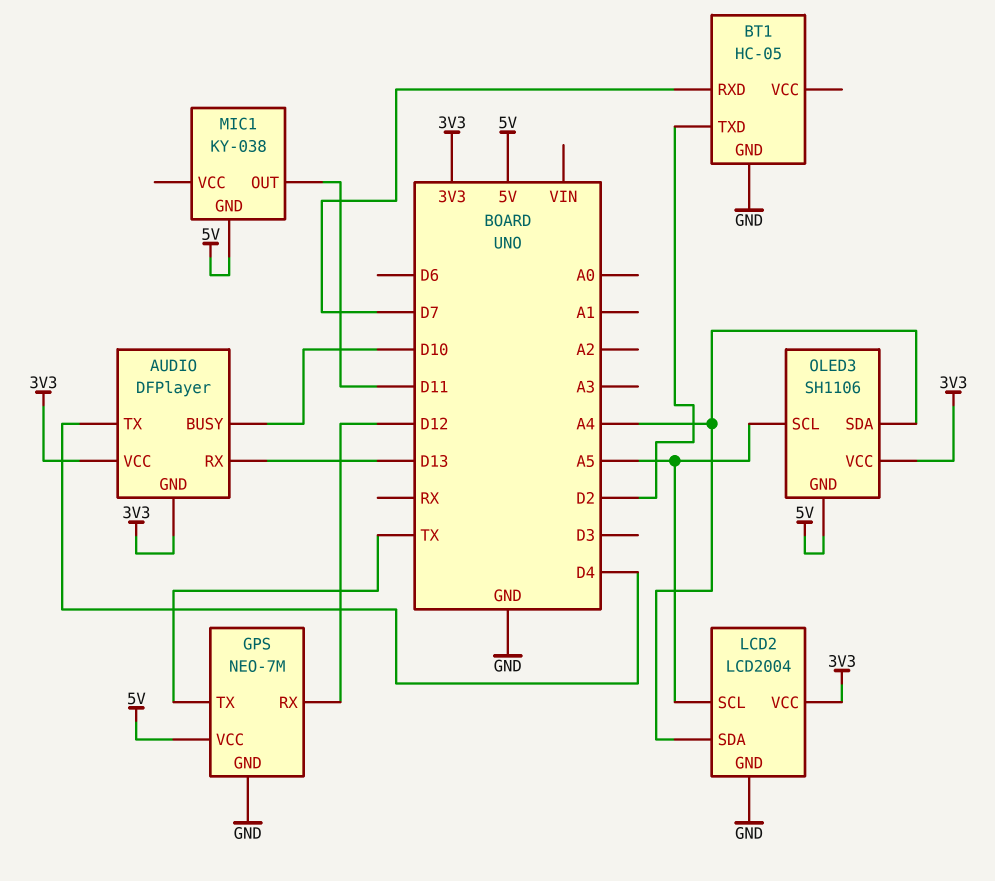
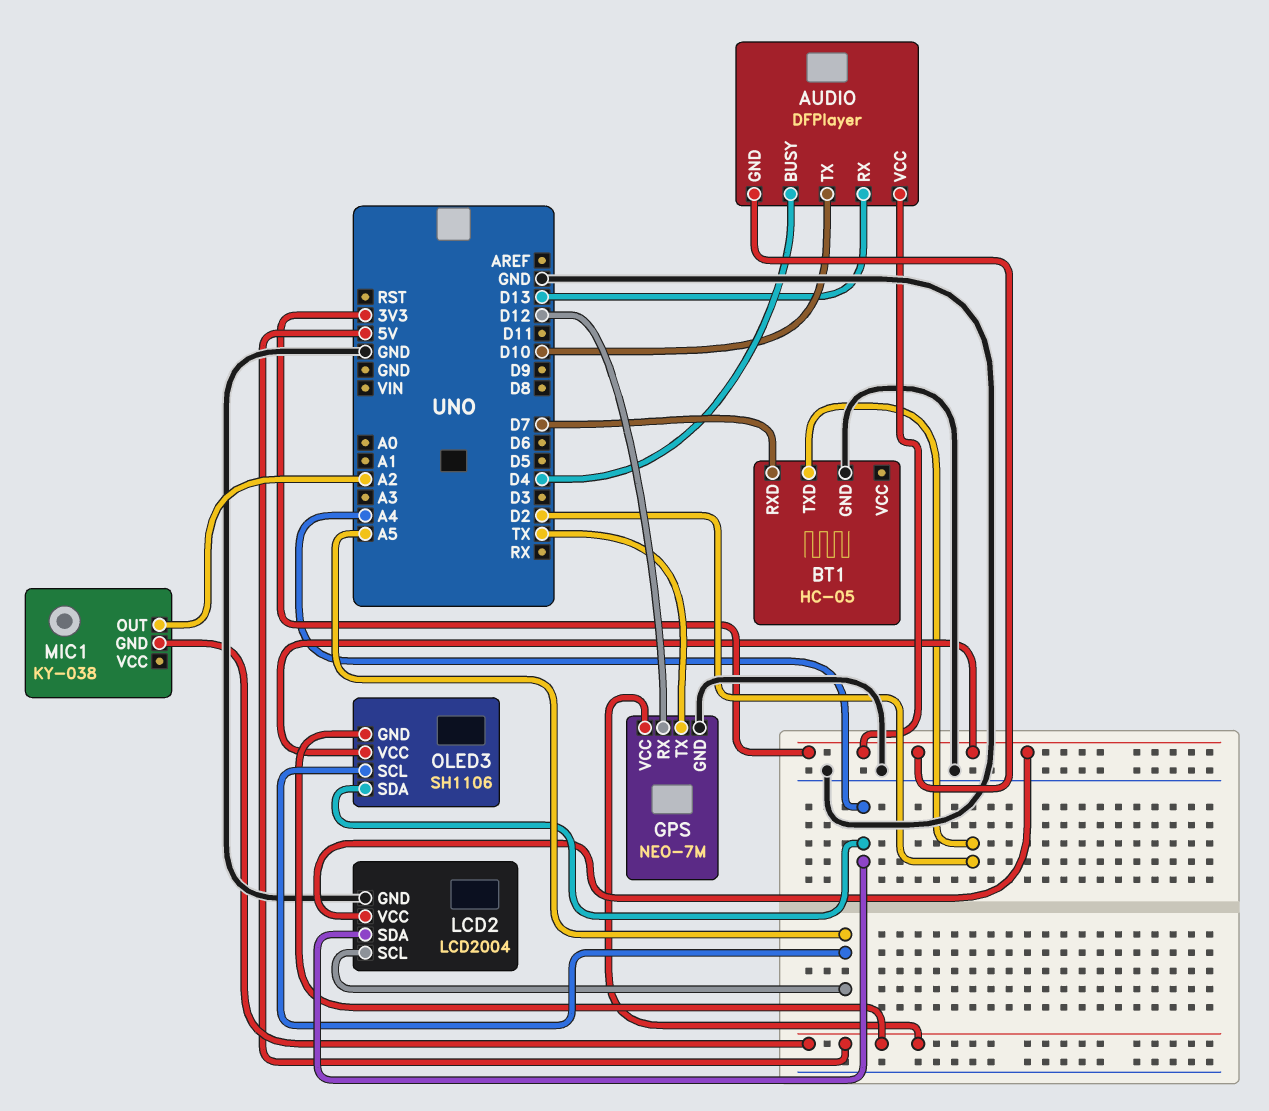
AUDIO pin BUSY: D10 -> D4
AUDIO pin TX: D4 -> D10
MIC1 pin OUT: D11 -> A2

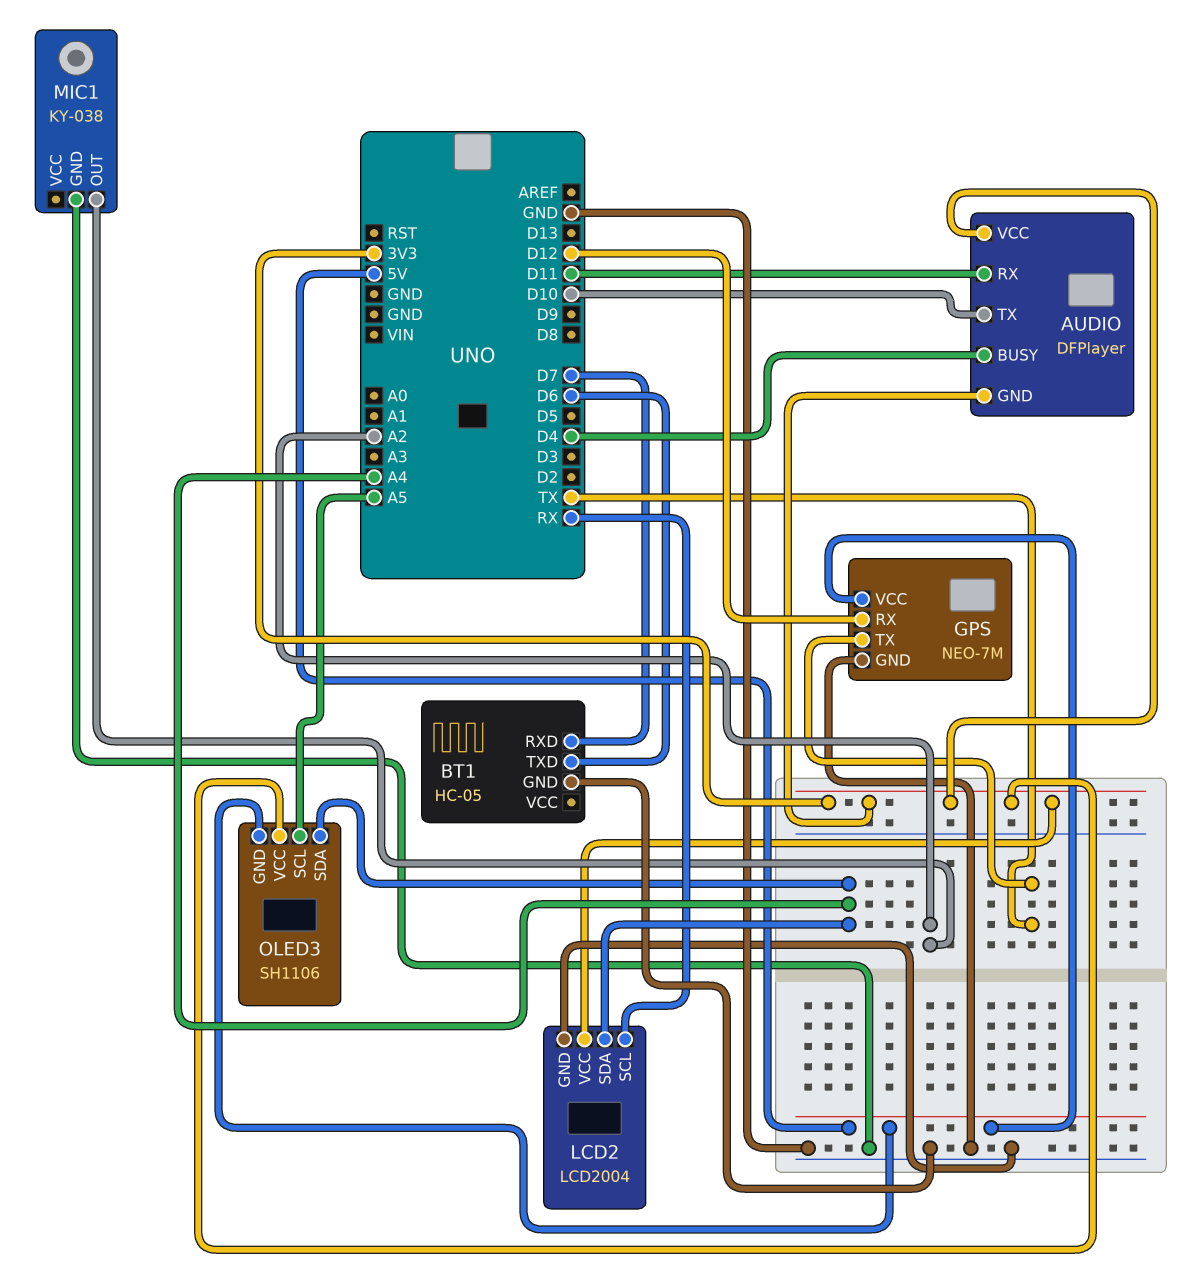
AUDIO pin RX: D13 -> D11
BT1 pin TXD: D2 -> D6
LCD2 pin SCL: A5 -> RX
MIC1 pin GND: 5V -> GND

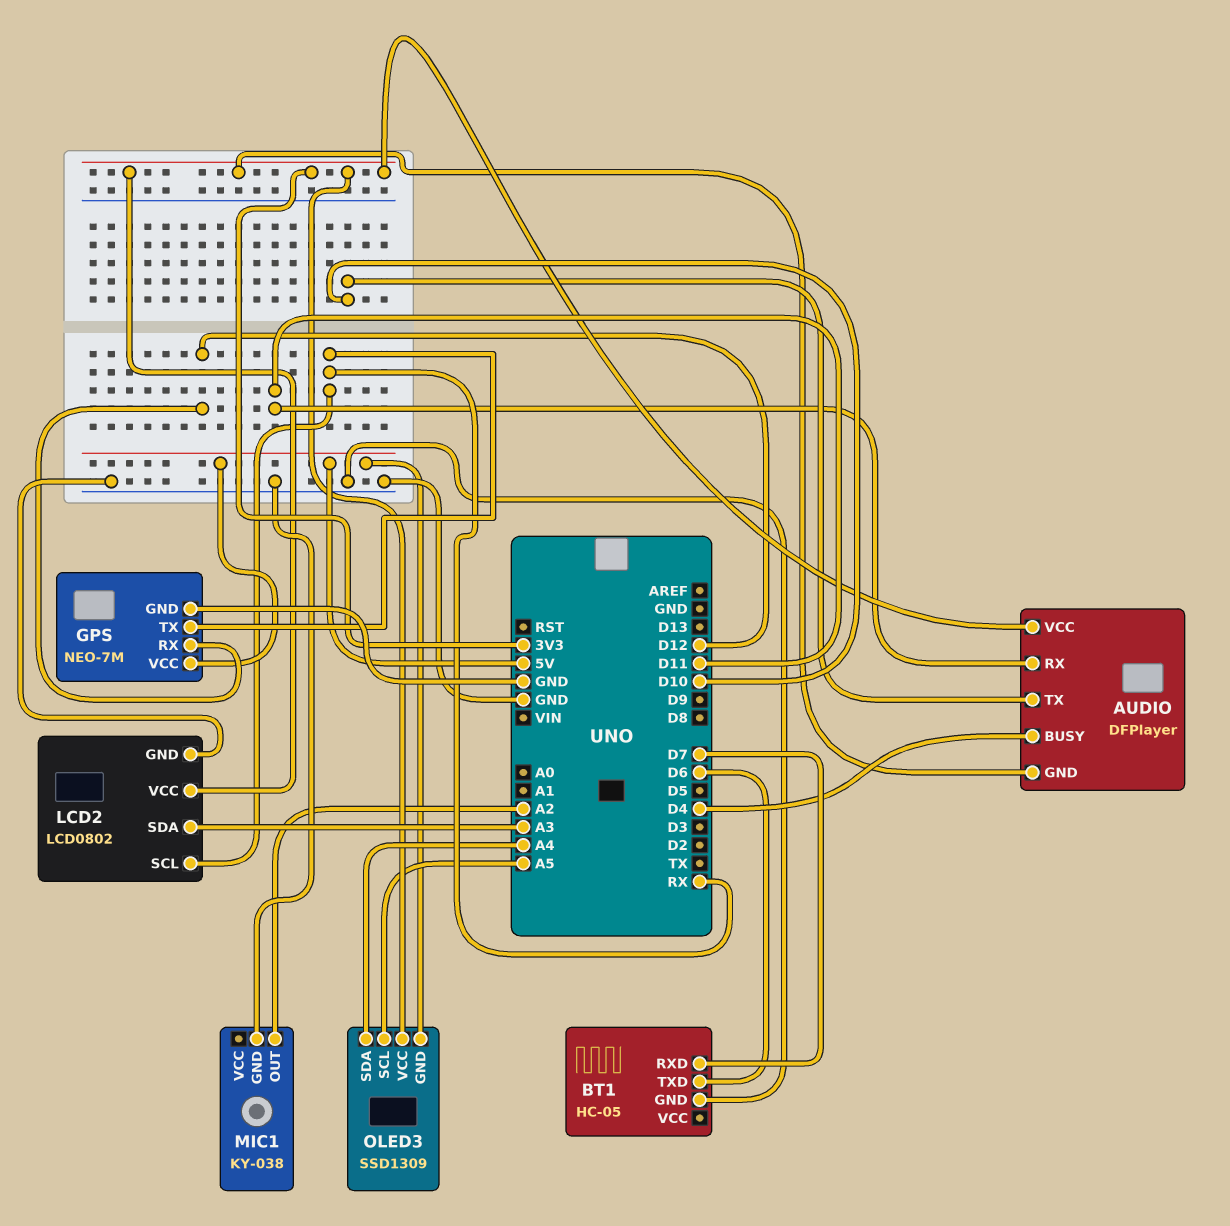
GPS pin TX: TX -> RX
LCD2: LCD2004 -> LCD0802
LCD2 pin SDA: A4 -> A3
OLED3: SH1106 -> SSD1309

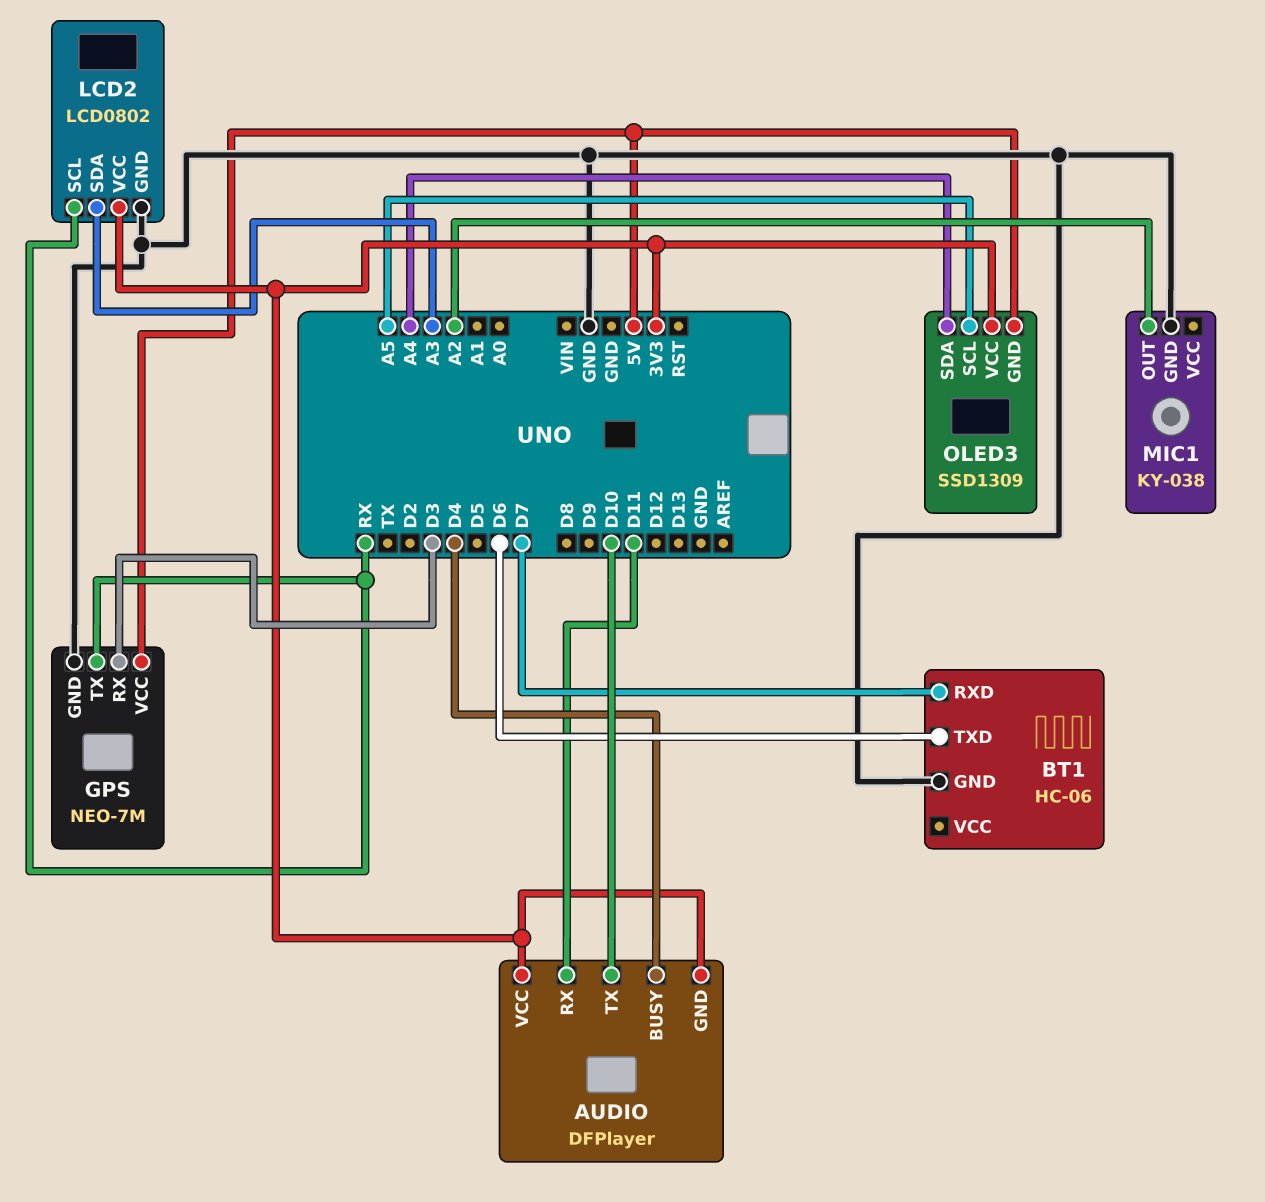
BT1: HC-05 -> HC-06
GPS pin RX: D12 -> D3

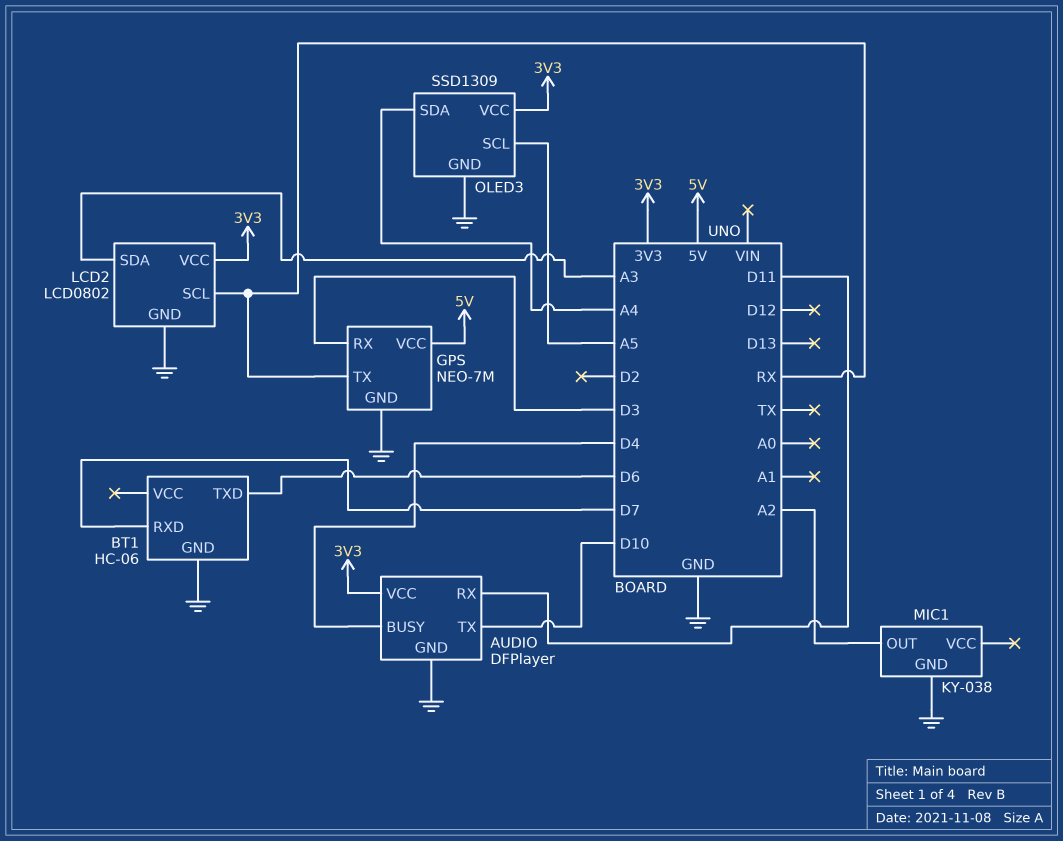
AUDIO pin GND: 3V3 -> GND
OLED3 pin GND: 5V -> GND

